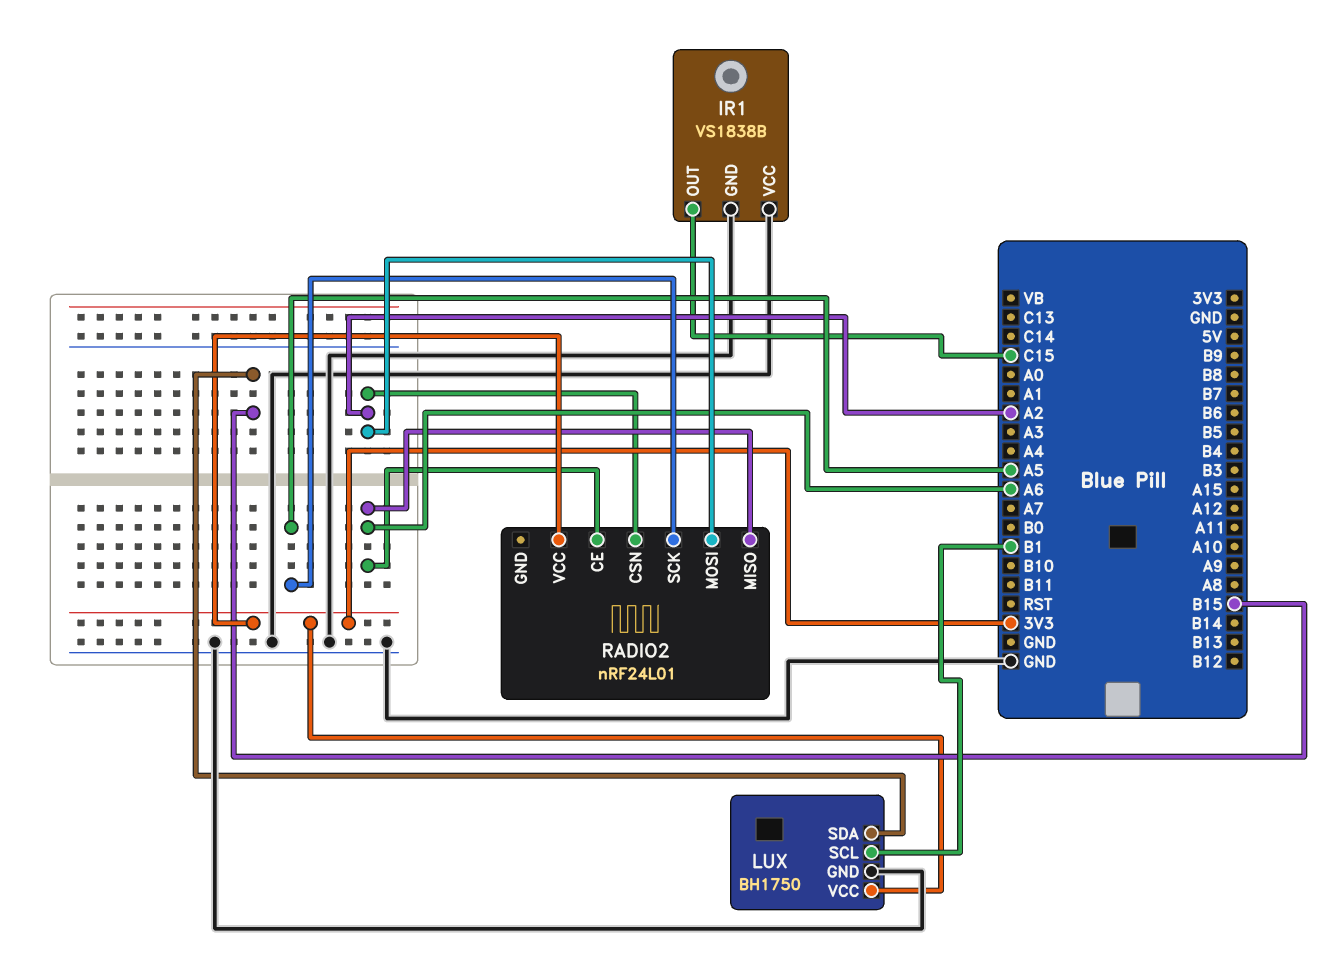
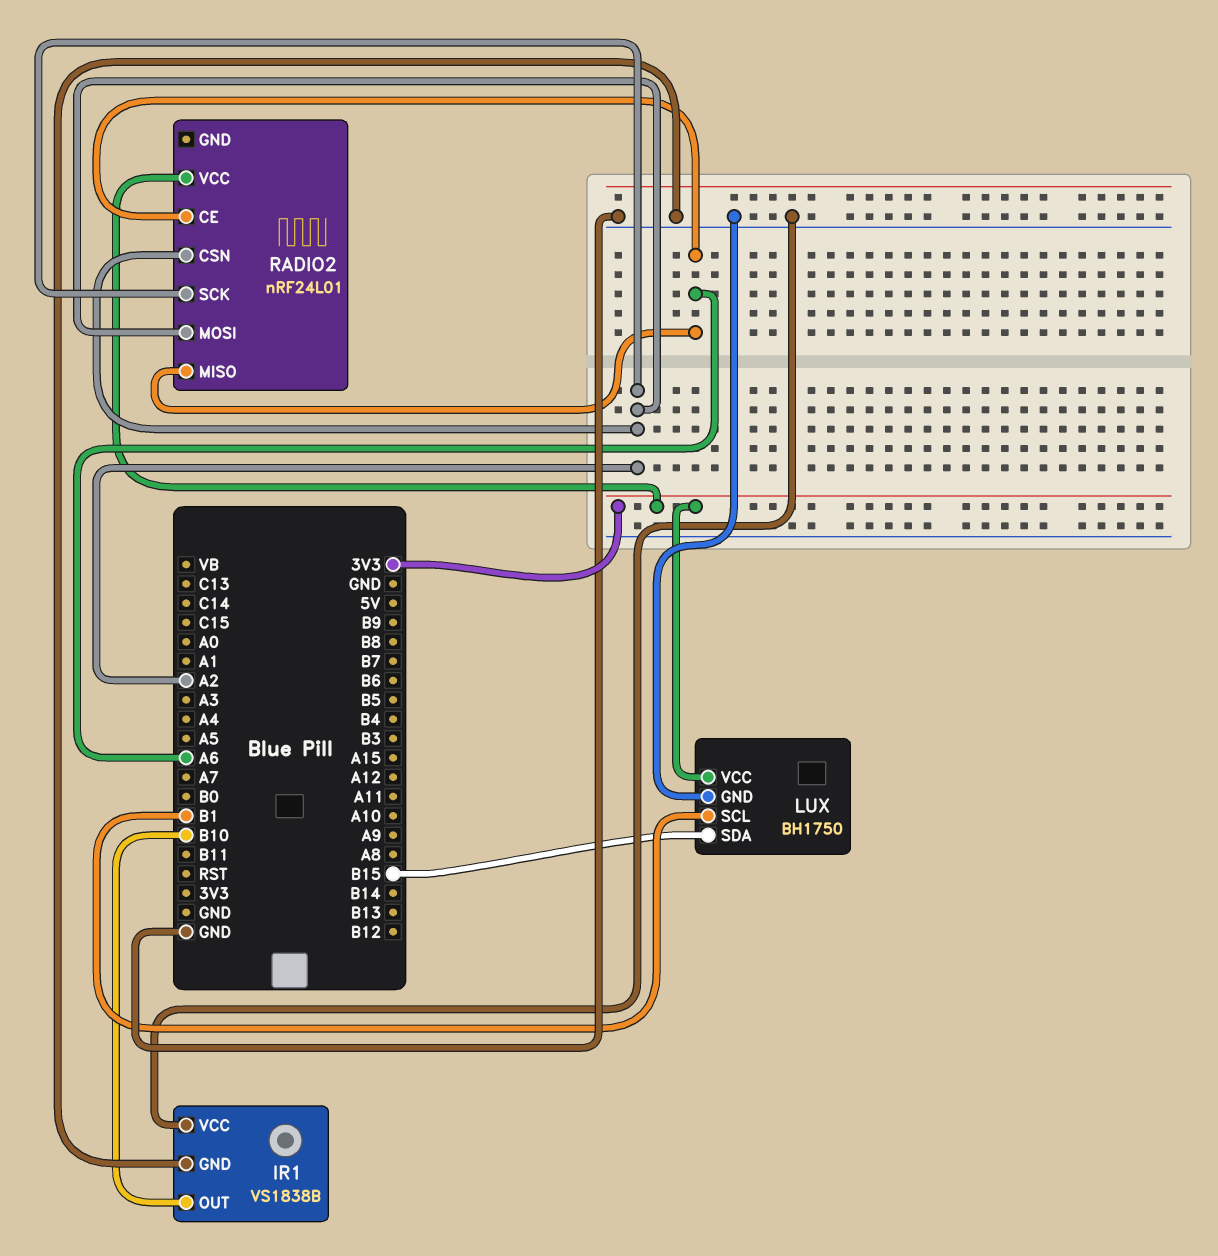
IR1 pin OUT: C15 -> B10
RADIO2 pin SCK: A5 -> A2

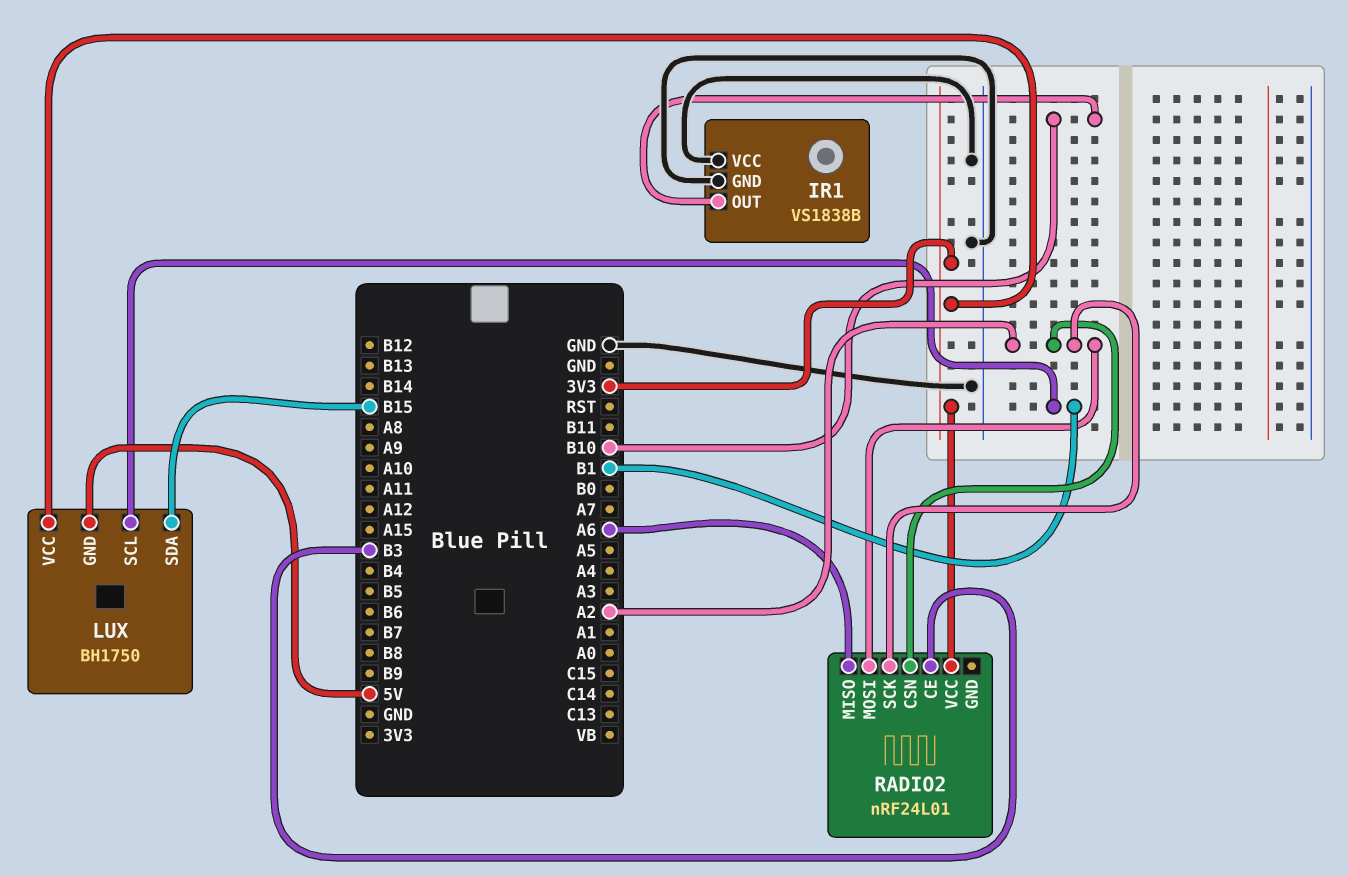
LUX pin GND: GND -> 5V
RADIO2 pin CE: A6 -> B3

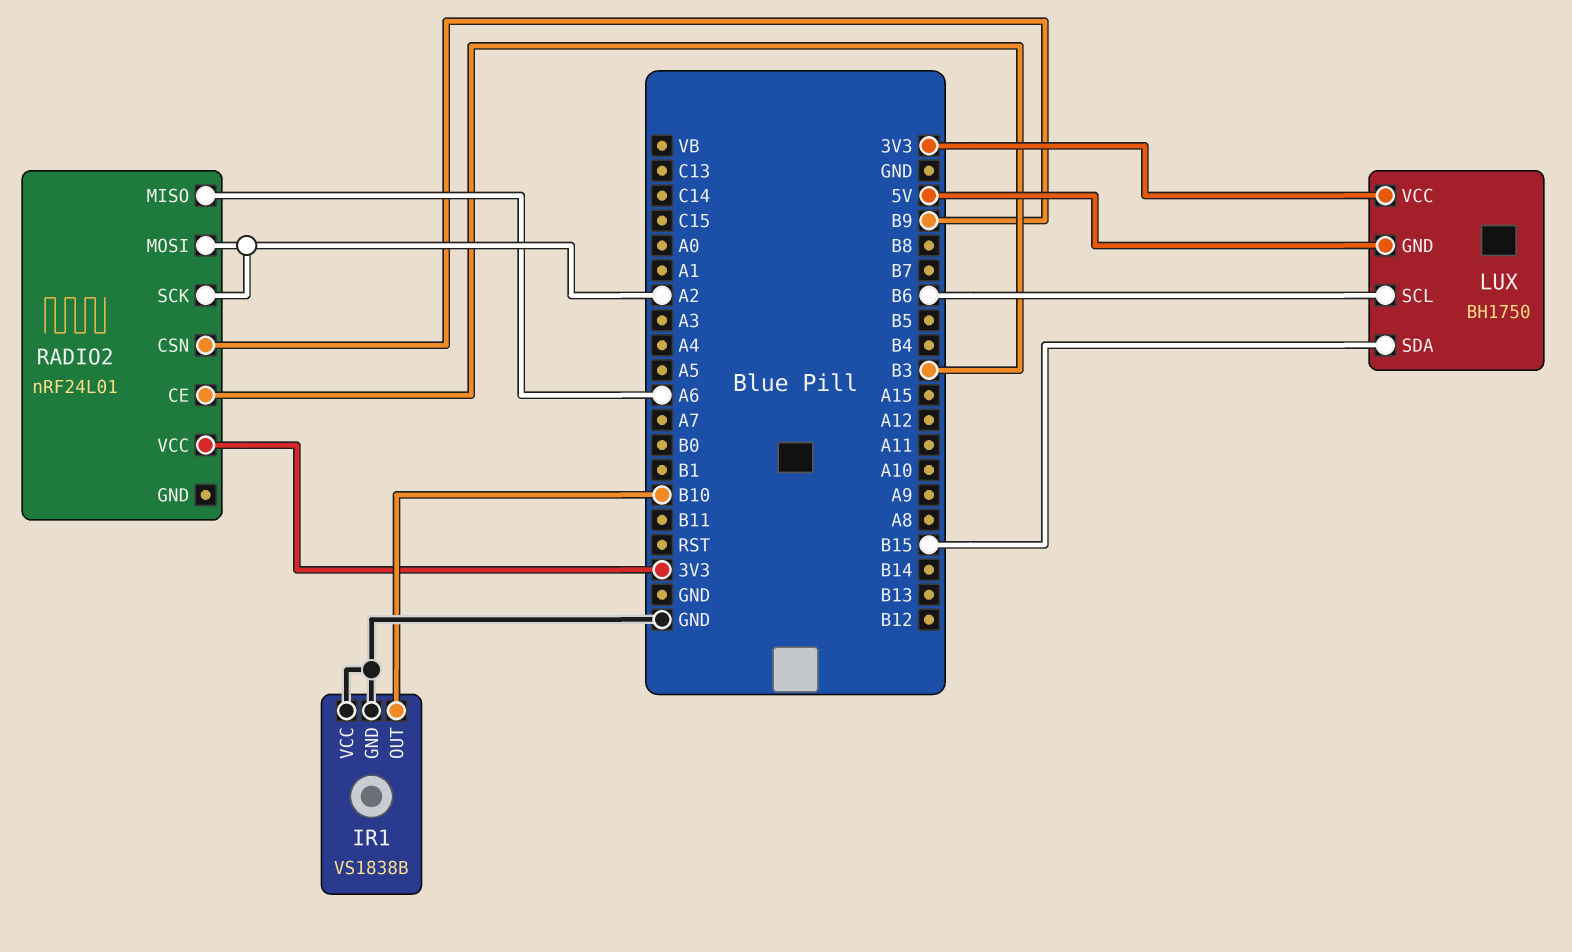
LUX pin SCL: B1 -> B6
RADIO2 pin CSN: A2 -> B9

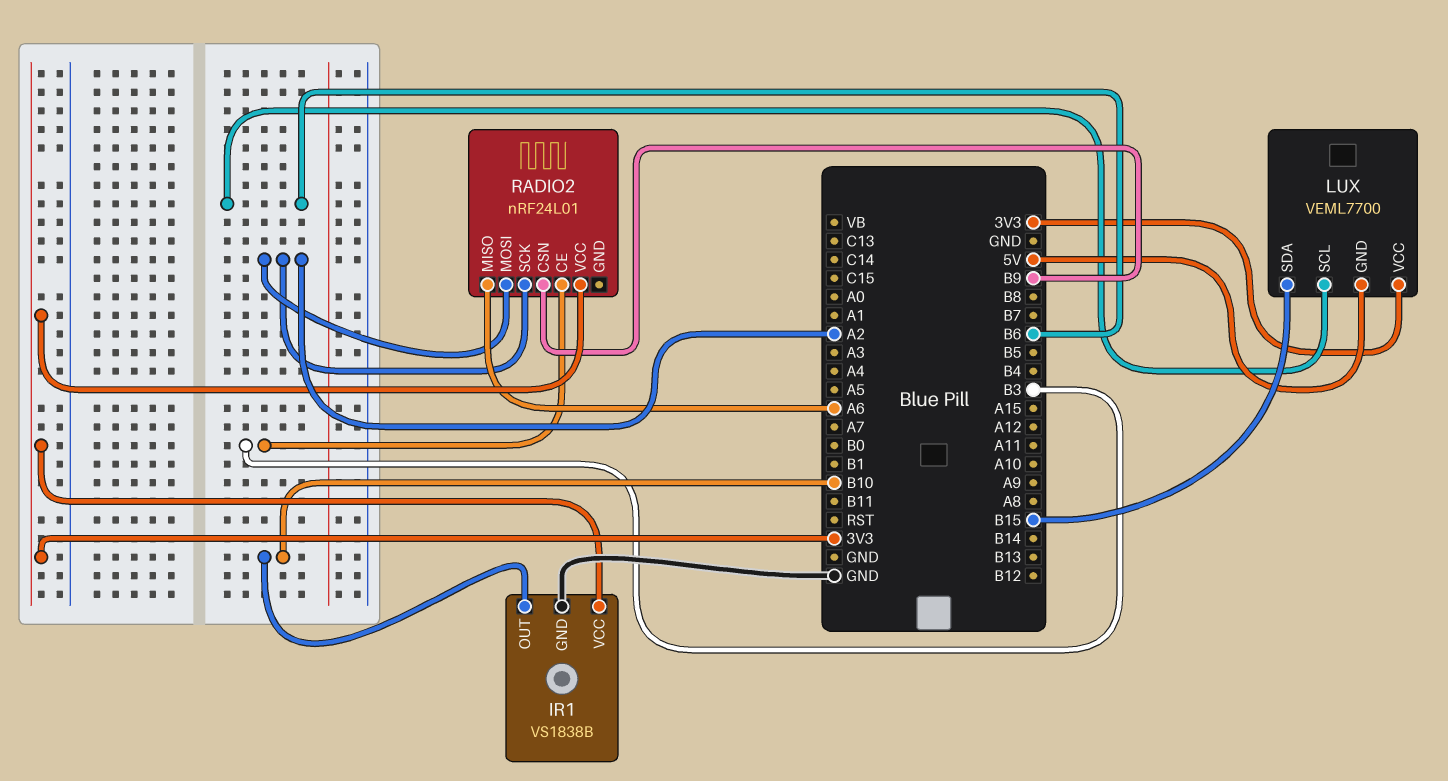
IR1 pin VCC: GND -> 3V3
LUX: BH1750 -> VEML7700

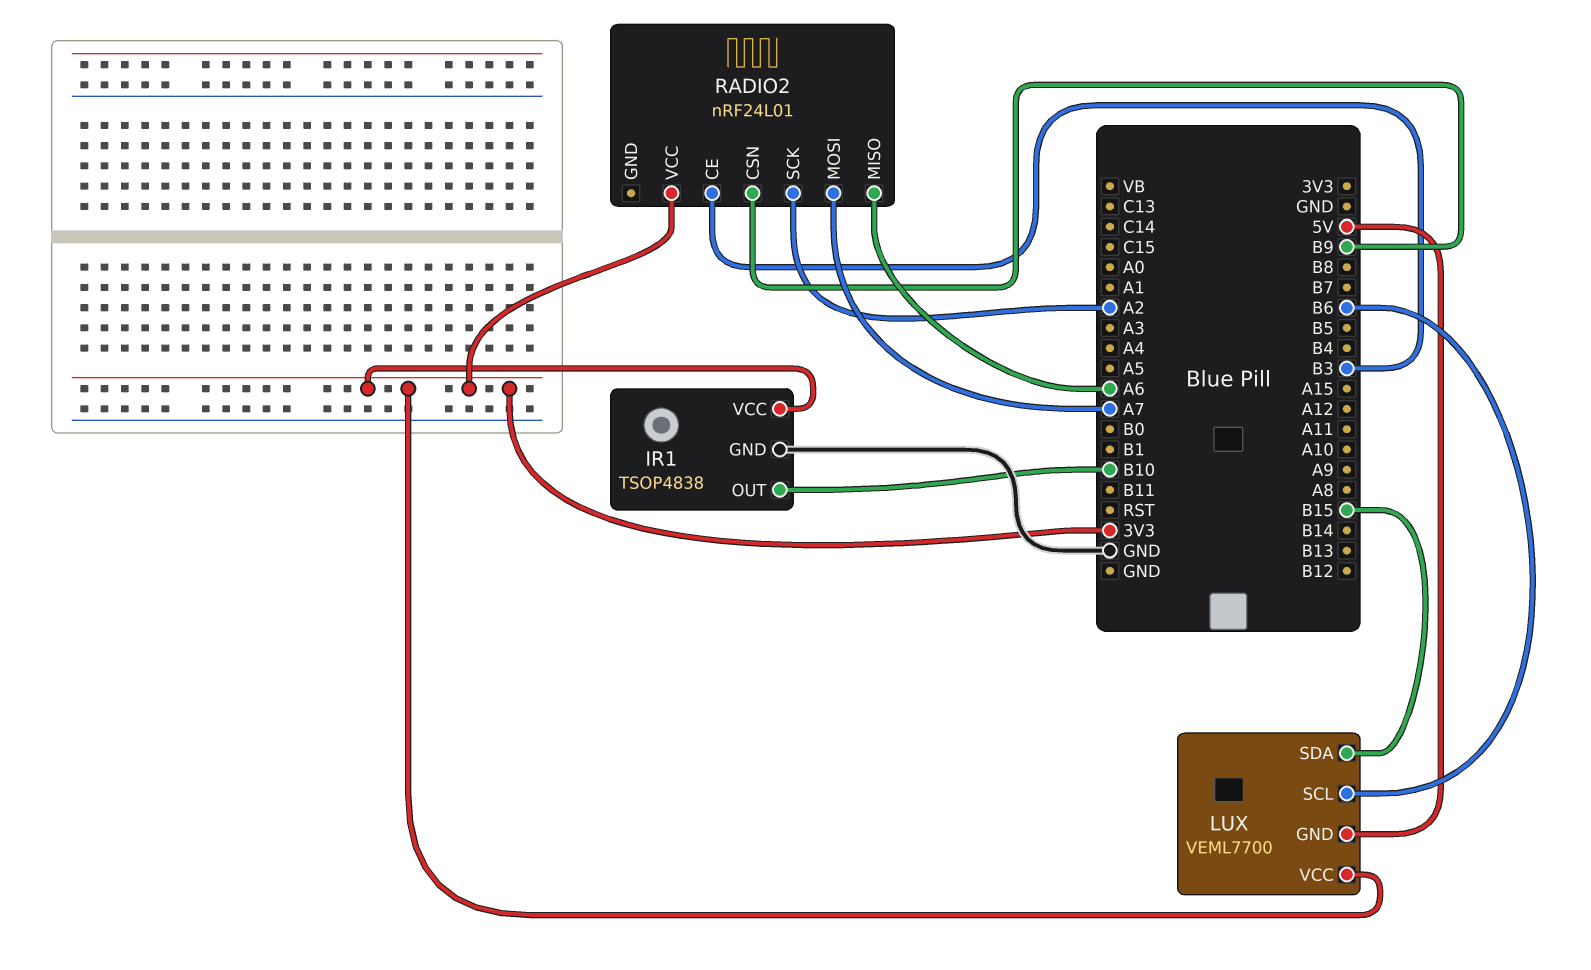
IR1: VS1838B -> TSOP4838
RADIO2 pin MOSI: A2 -> A7

